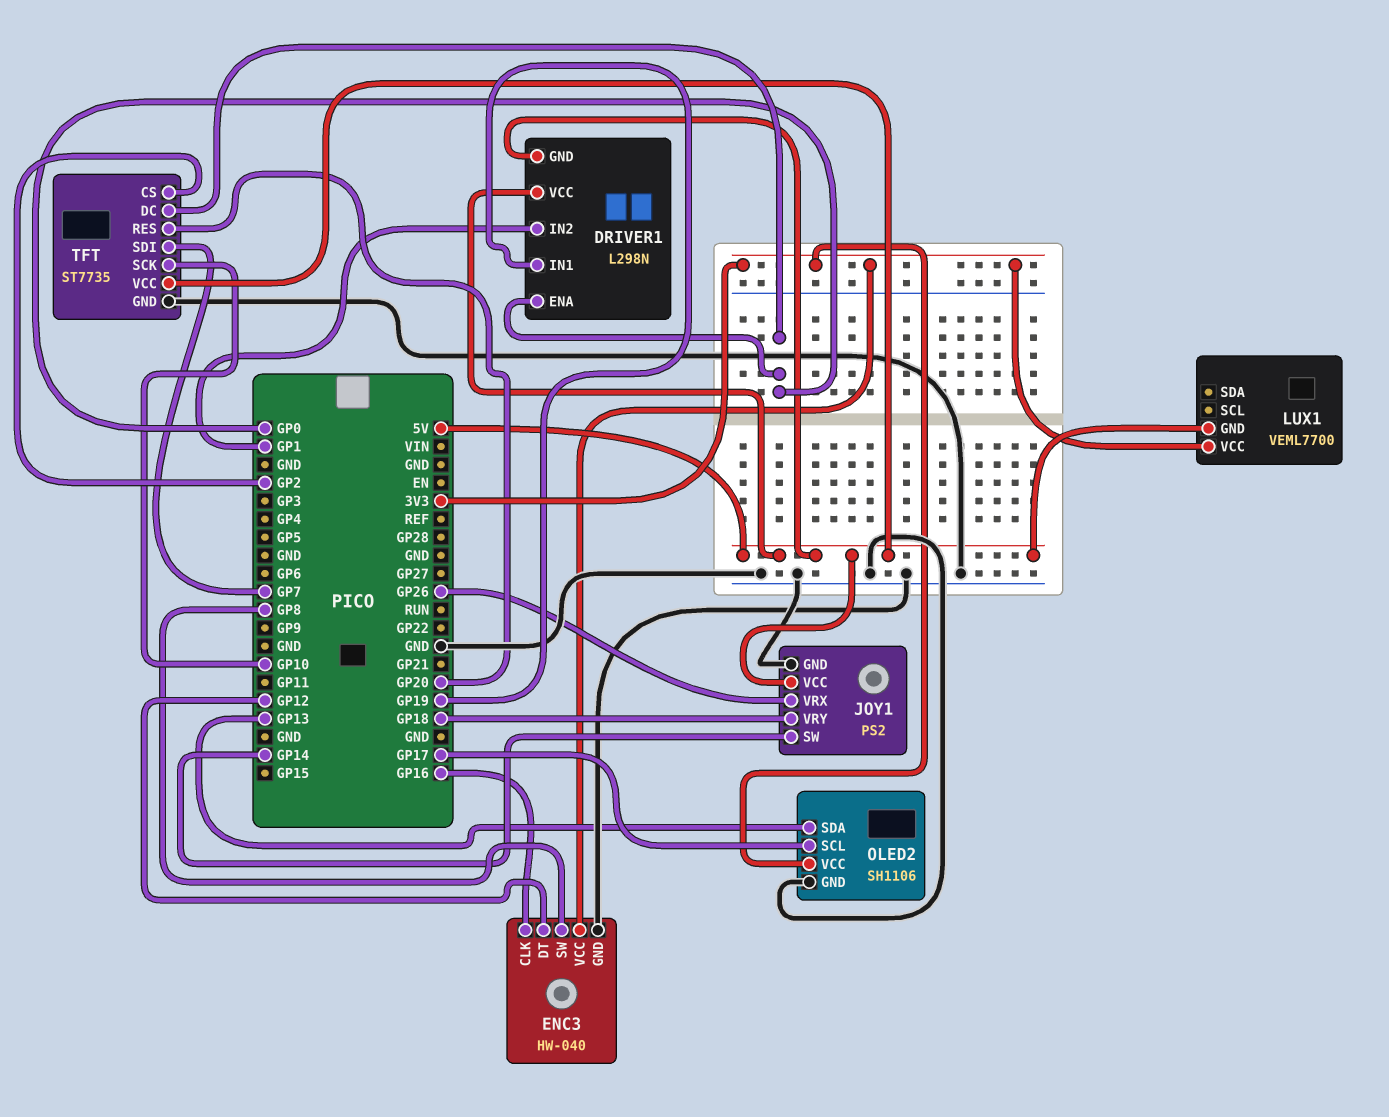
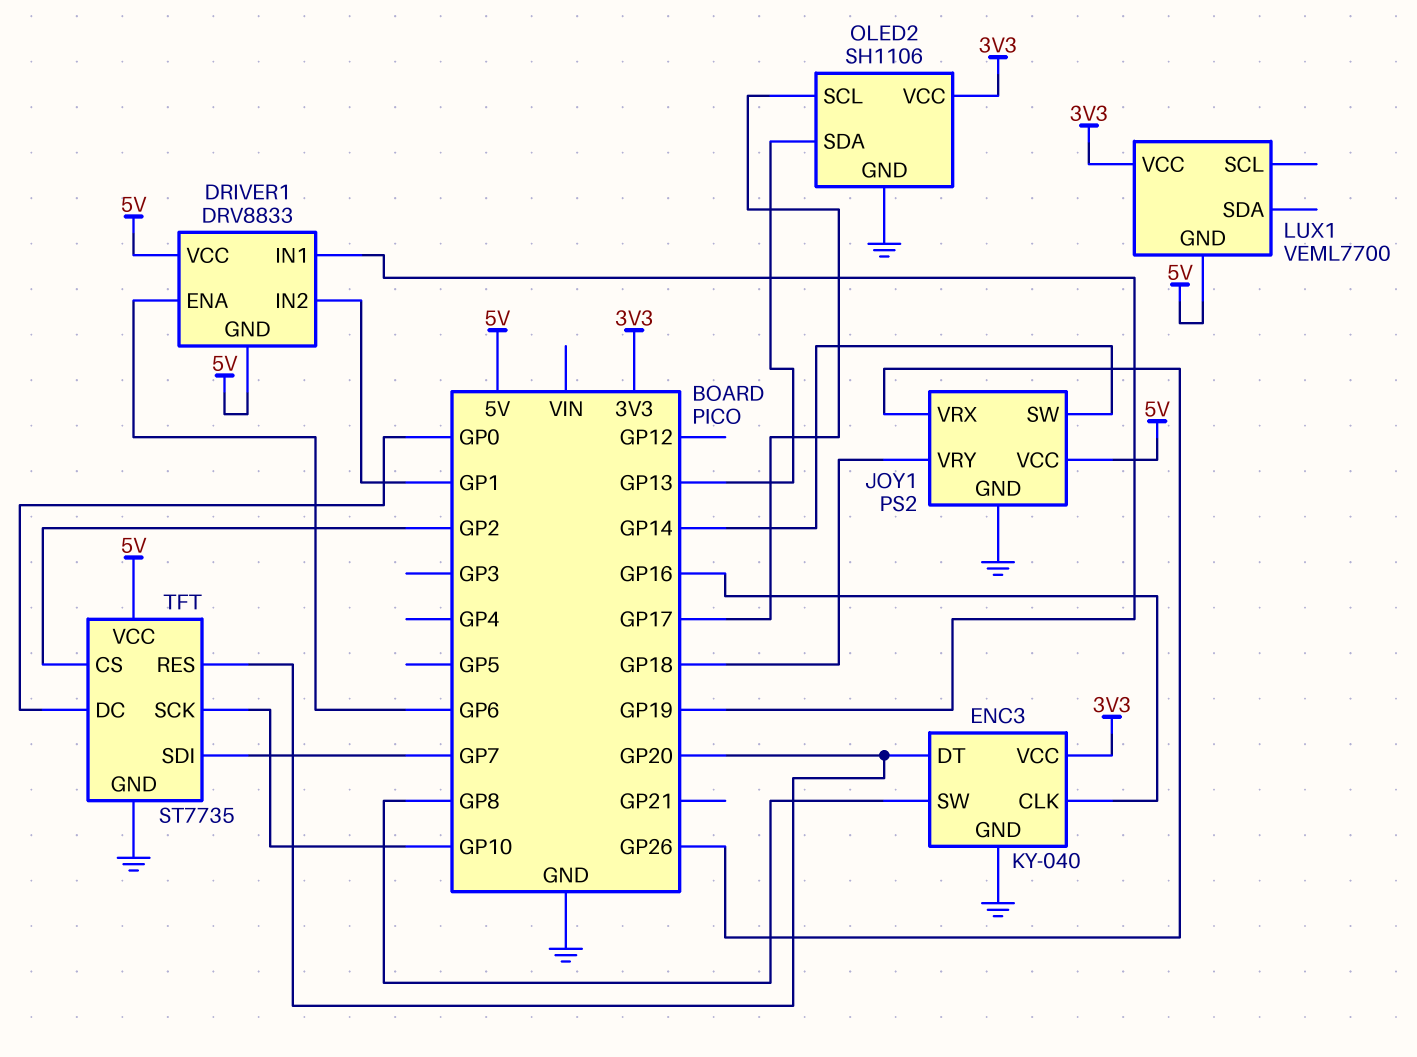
DRIVER1: L298N -> DRV8833
DRIVER1 pin ENA: GP0 -> GP6
ENC3: HW-040 -> KY-040
ENC3 pin DT: GP12 -> GP20

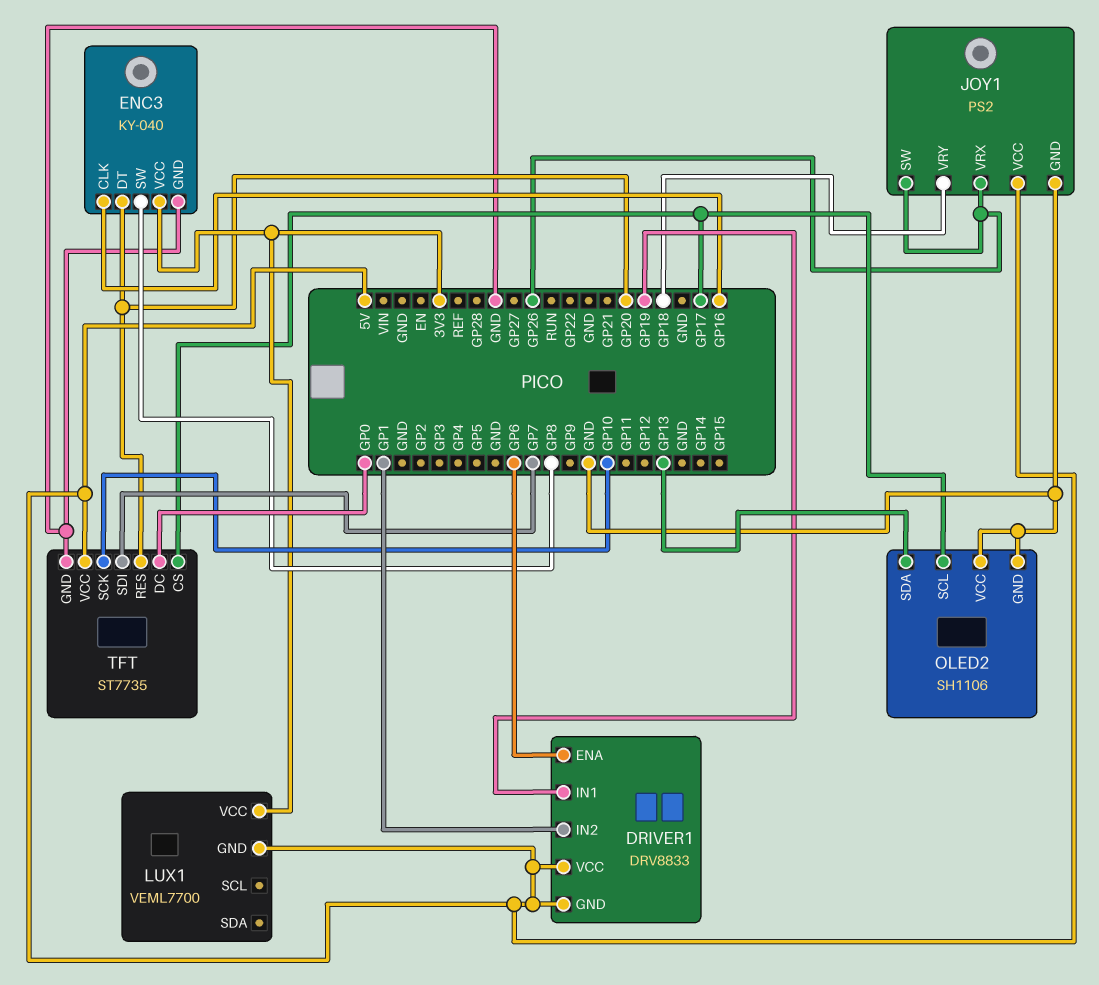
JOY1 pin SW: GP14 -> GP26
OLED2 pin VCC: 3V3 -> GND
TFT pin CS: GP2 -> GP17

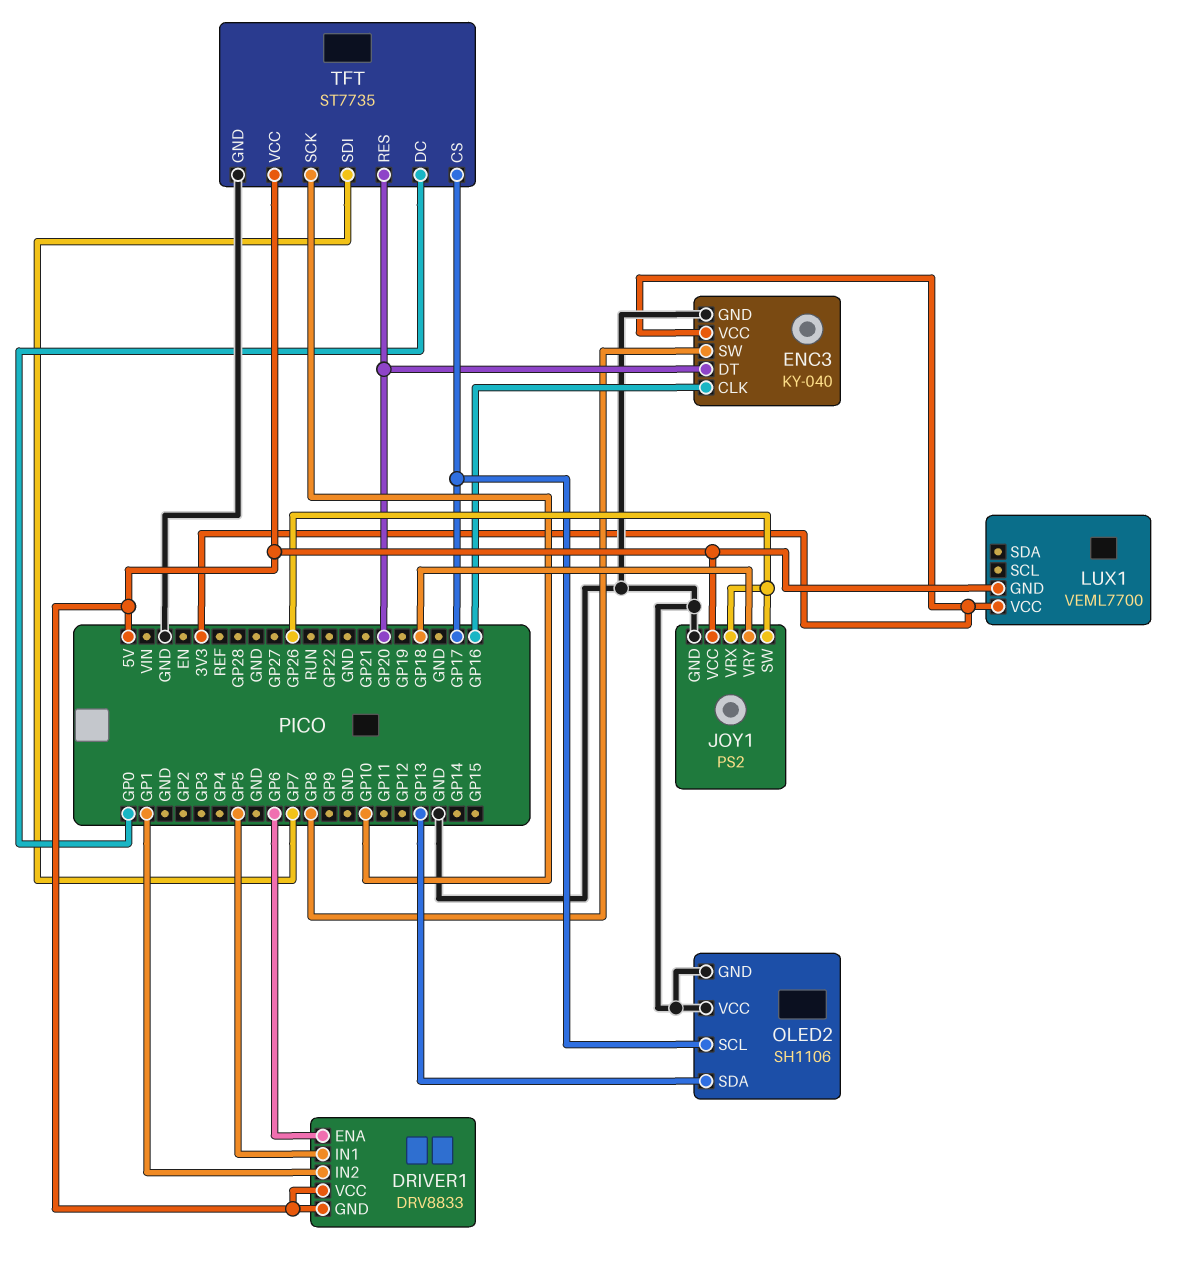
DRIVER1 pin IN1: GP19 -> GP5

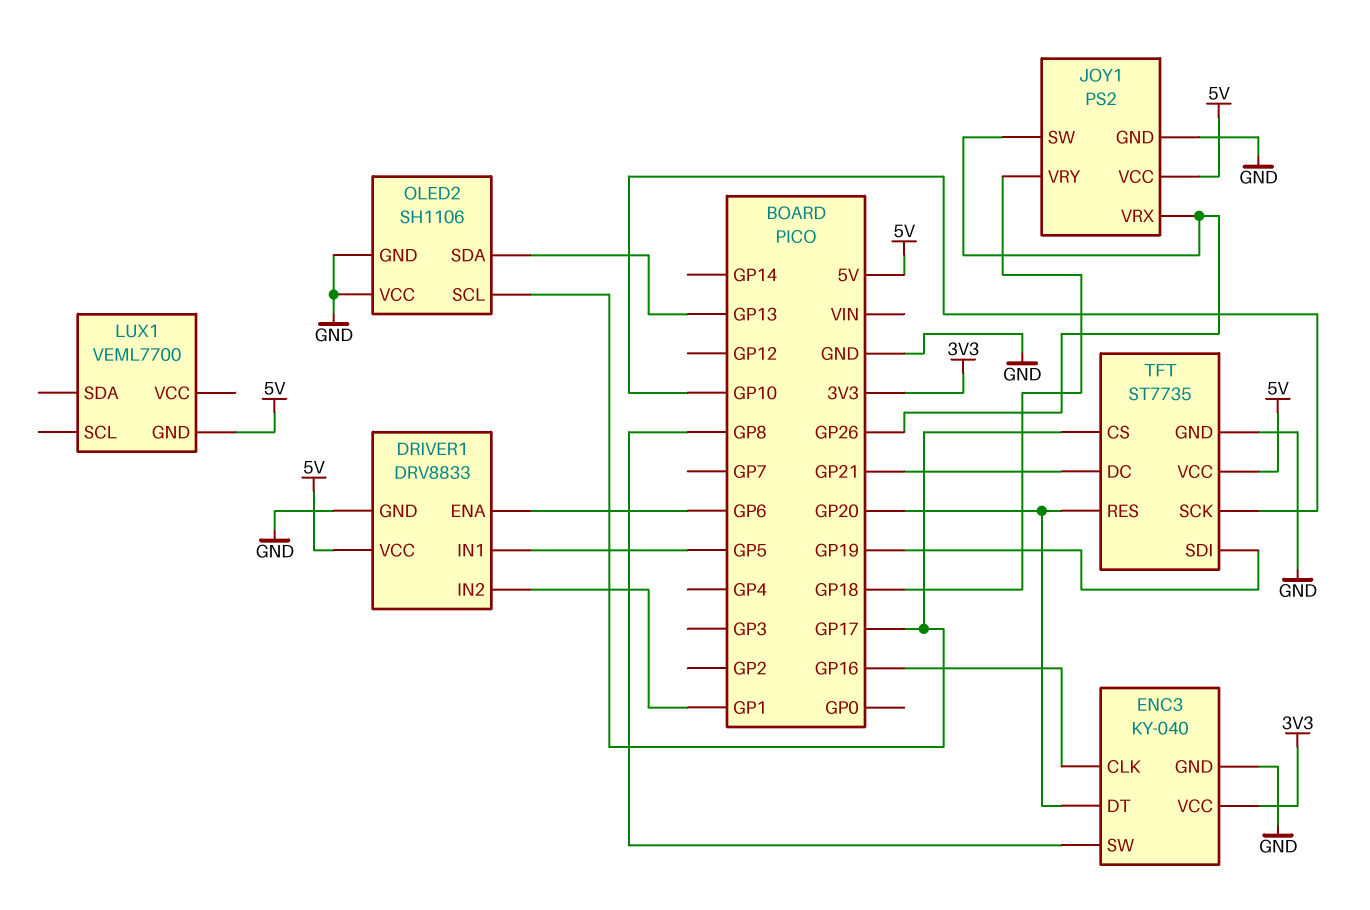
DRIVER1 pin GND: 5V -> GND
LUX1 pin VCC: 3V3 -> none
TFT pin DC: GP0 -> GP21
TFT pin SDI: GP7 -> GP19

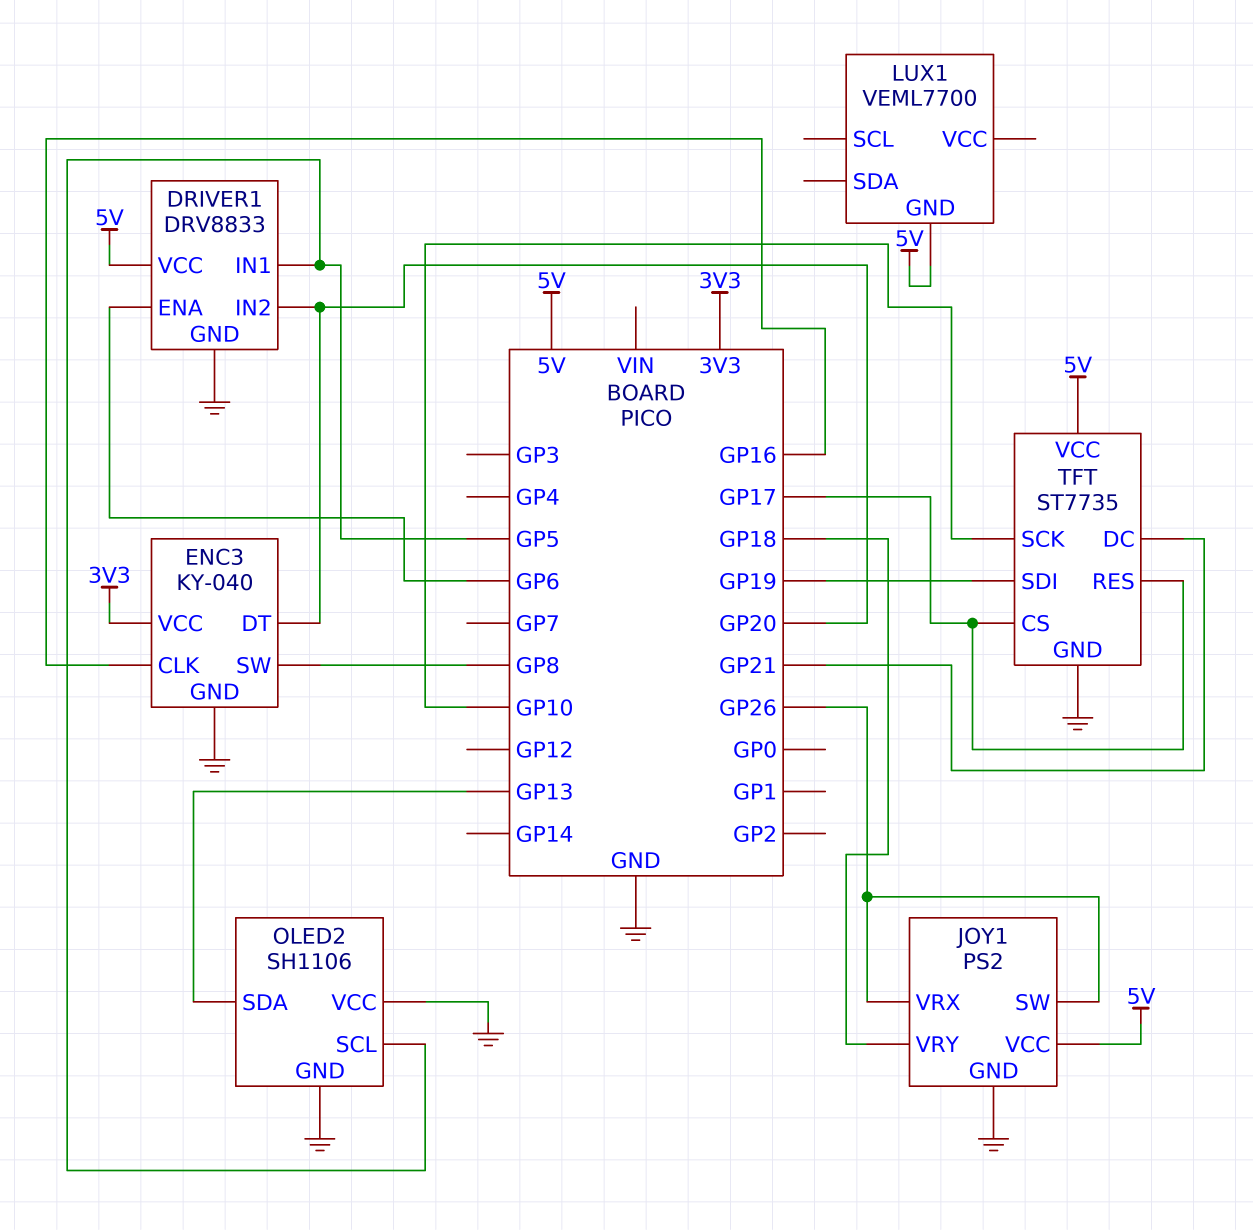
DRIVER1 pin IN2: GP1 -> GP20
OLED2 pin SCL: GP17 -> GP5
TFT pin RES: GP20 -> GP17

